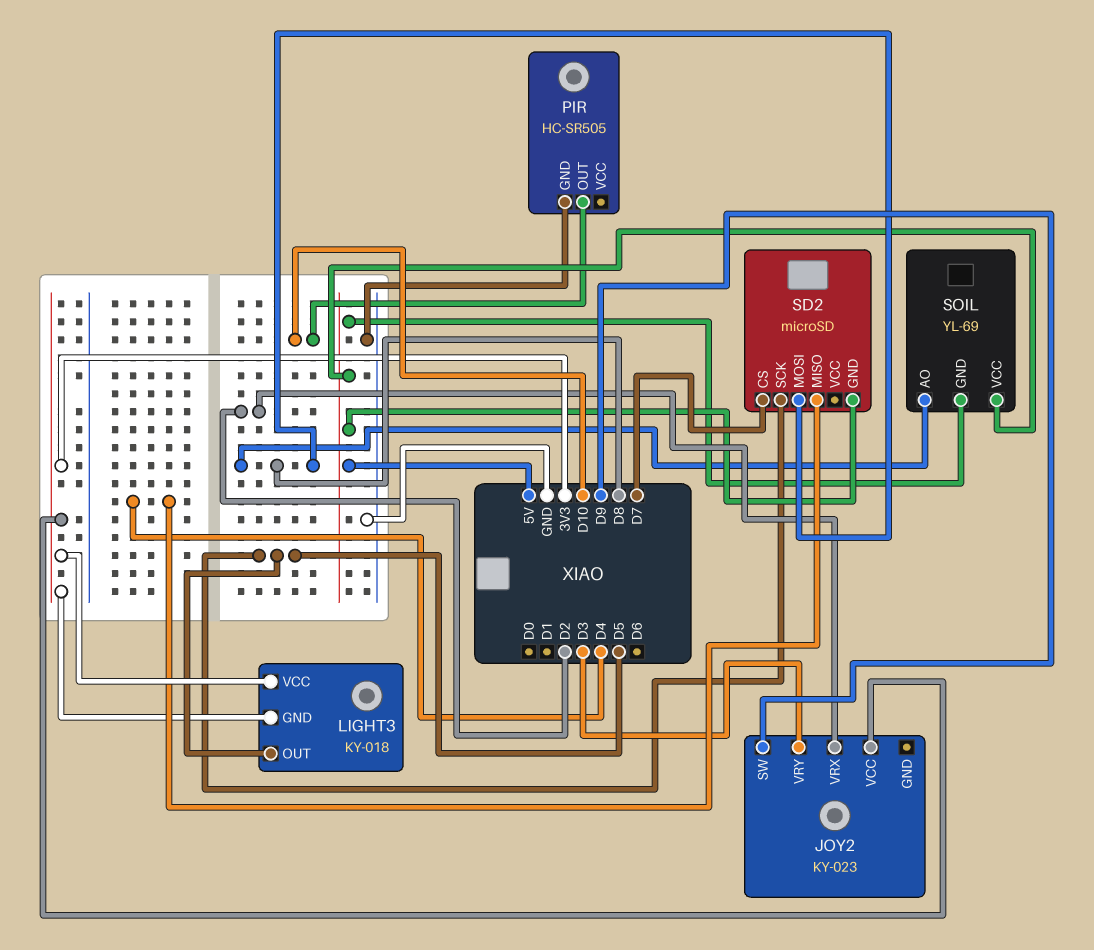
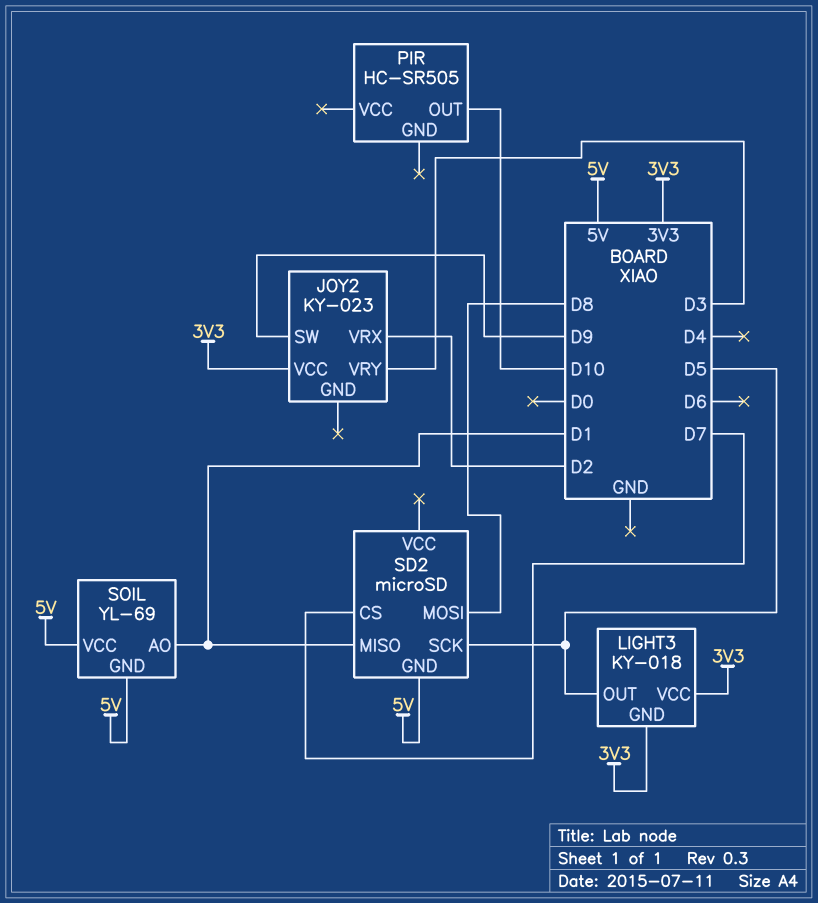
PIR pin GND: GND -> none
SD2 pin MISO: D4 -> D1
SOIL pin AO: D8 -> D1

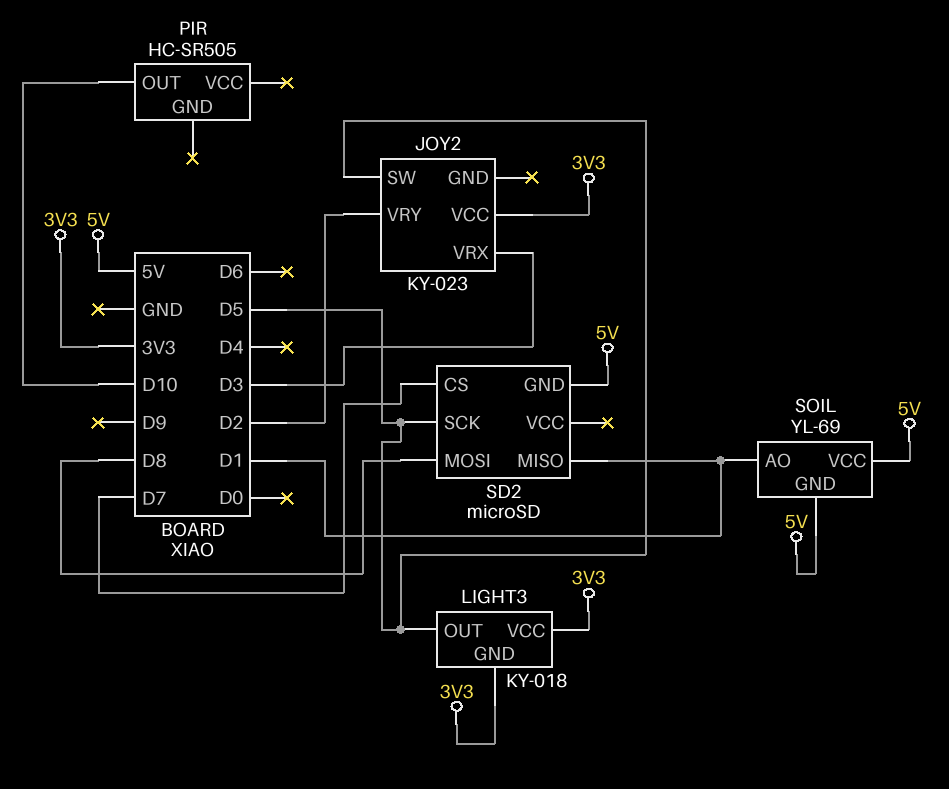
JOY2 pin SW: D9 -> D5
JOY2 pin VRX: D2 -> D3
JOY2 pin VRY: D3 -> D2

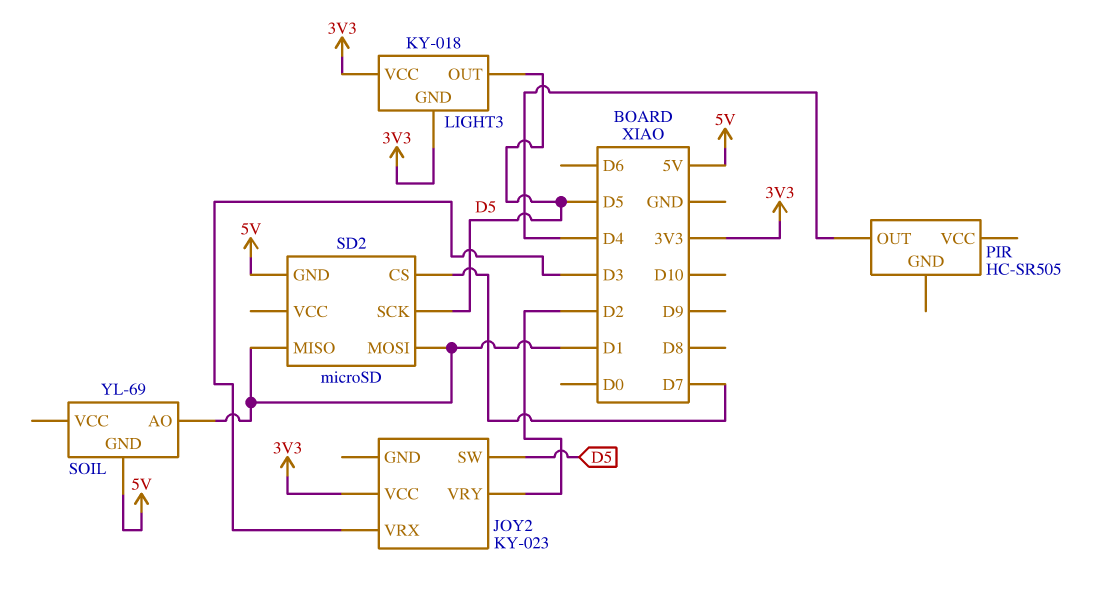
PIR pin OUT: D10 -> D4
SD2 pin MOSI: D8 -> D1
SOIL pin VCC: 5V -> none

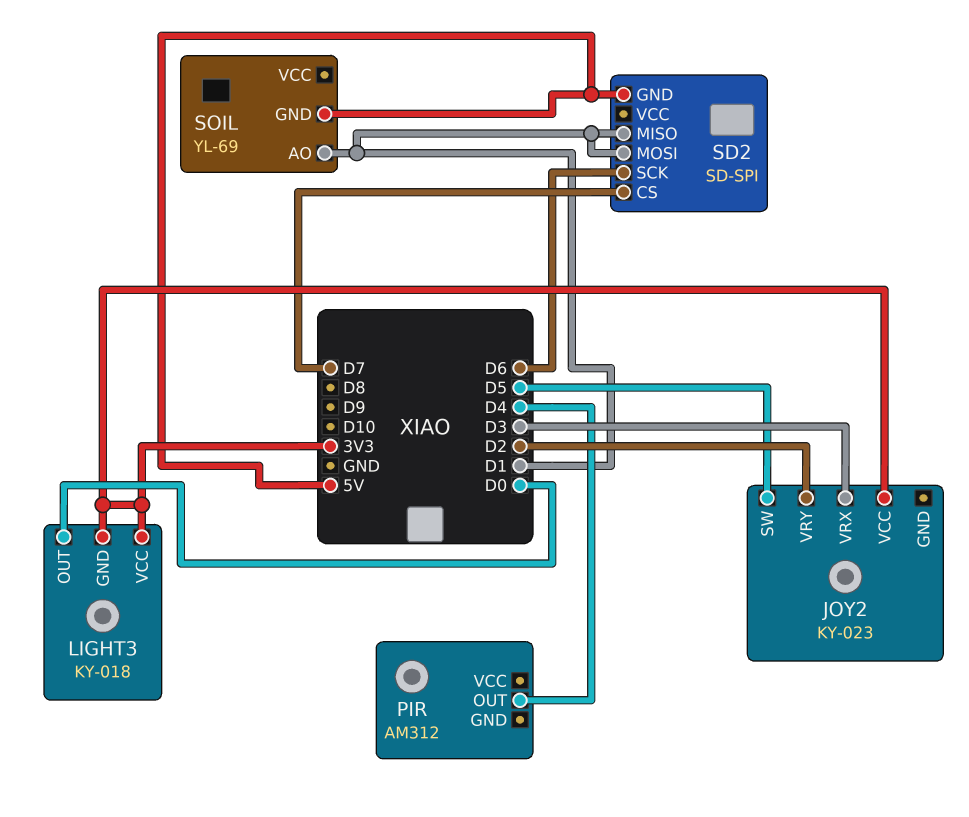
LIGHT3 pin OUT: D5 -> D0
PIR: HC-SR505 -> AM312
SD2: microSD -> SD-SPI
SD2 pin SCK: D5 -> D6

